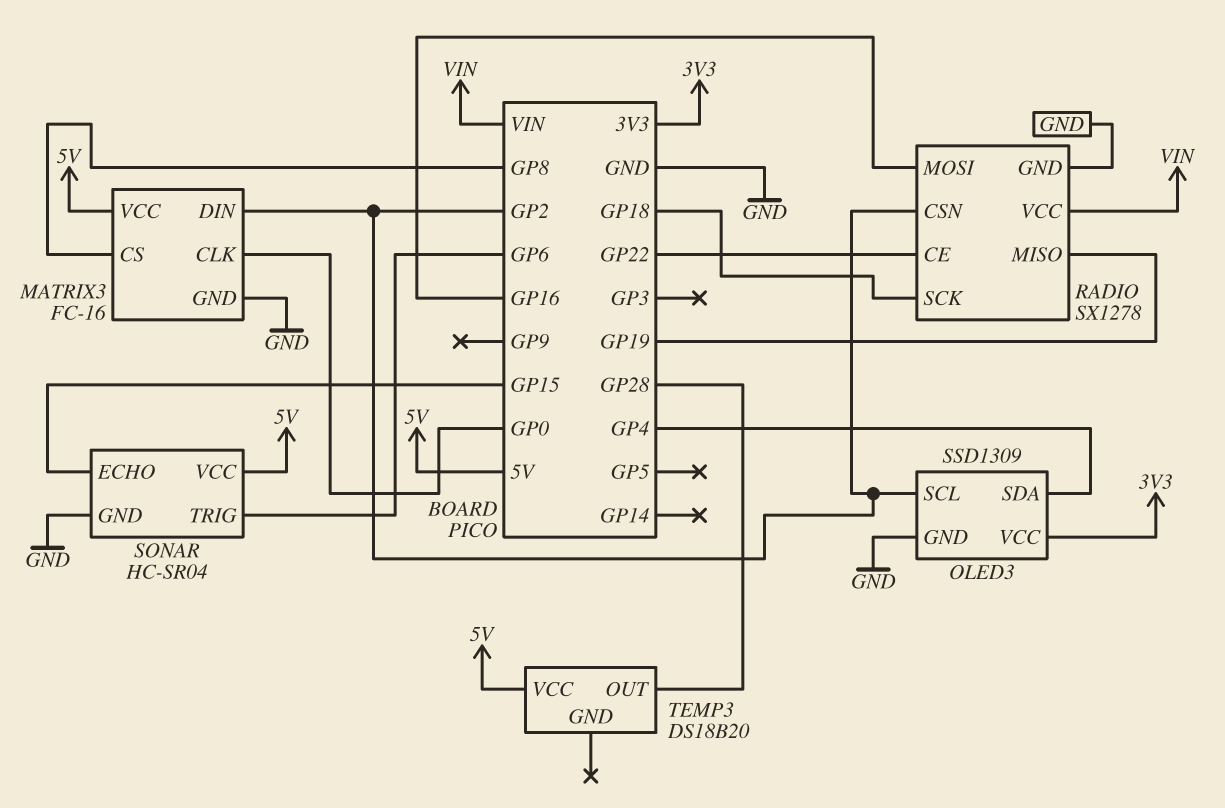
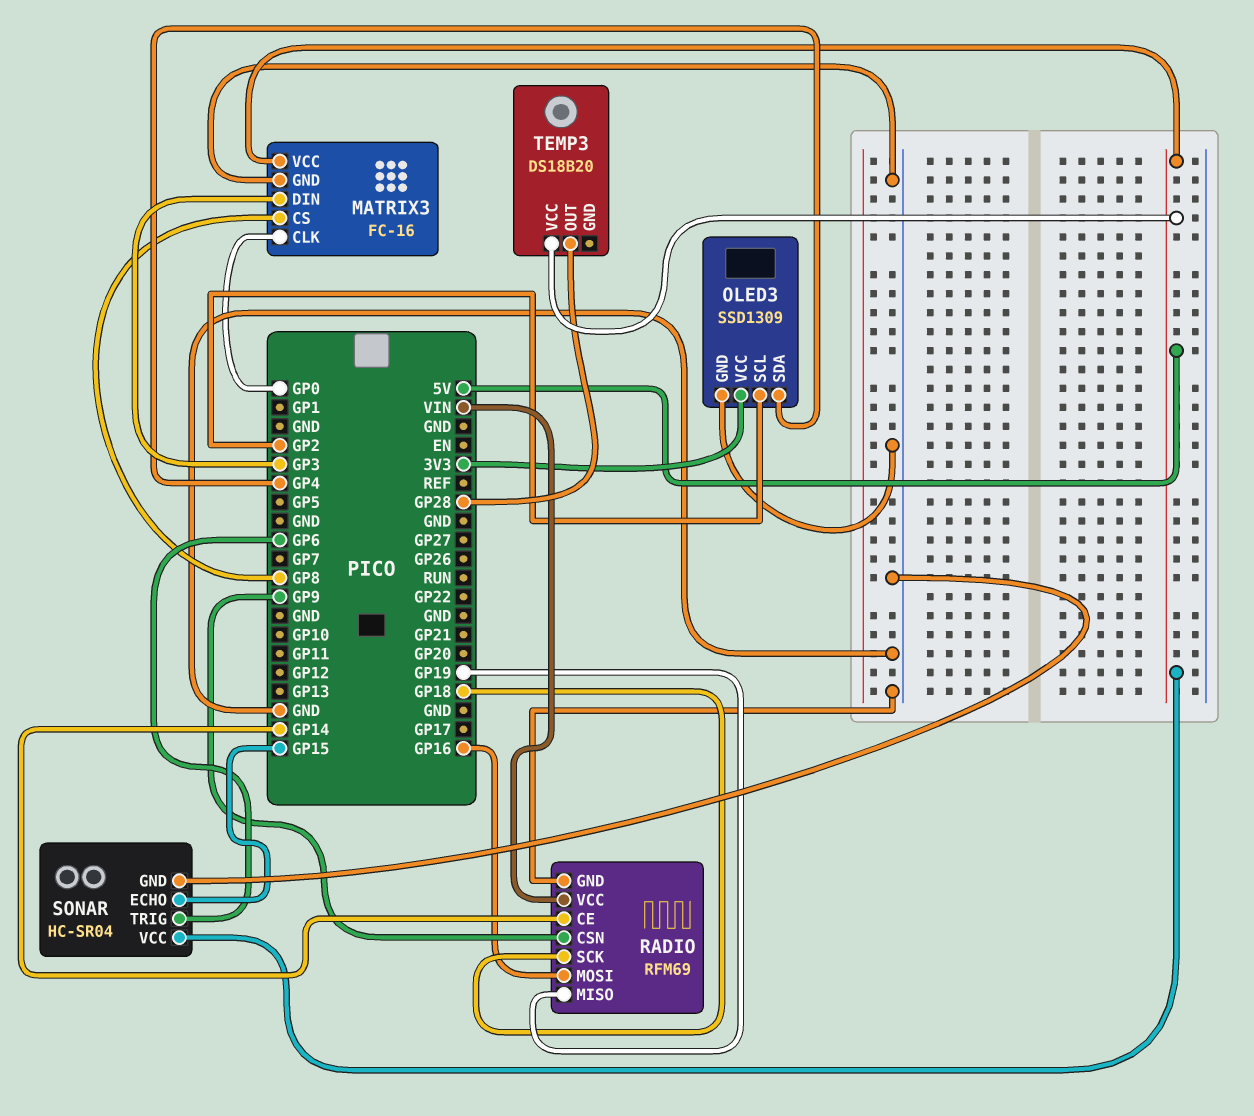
MATRIX3 pin DIN: GP2 -> GP3
RADIO: SX1278 -> RFM69
RADIO pin CE: GP22 -> GP14
RADIO pin CSN: GP2 -> GP9

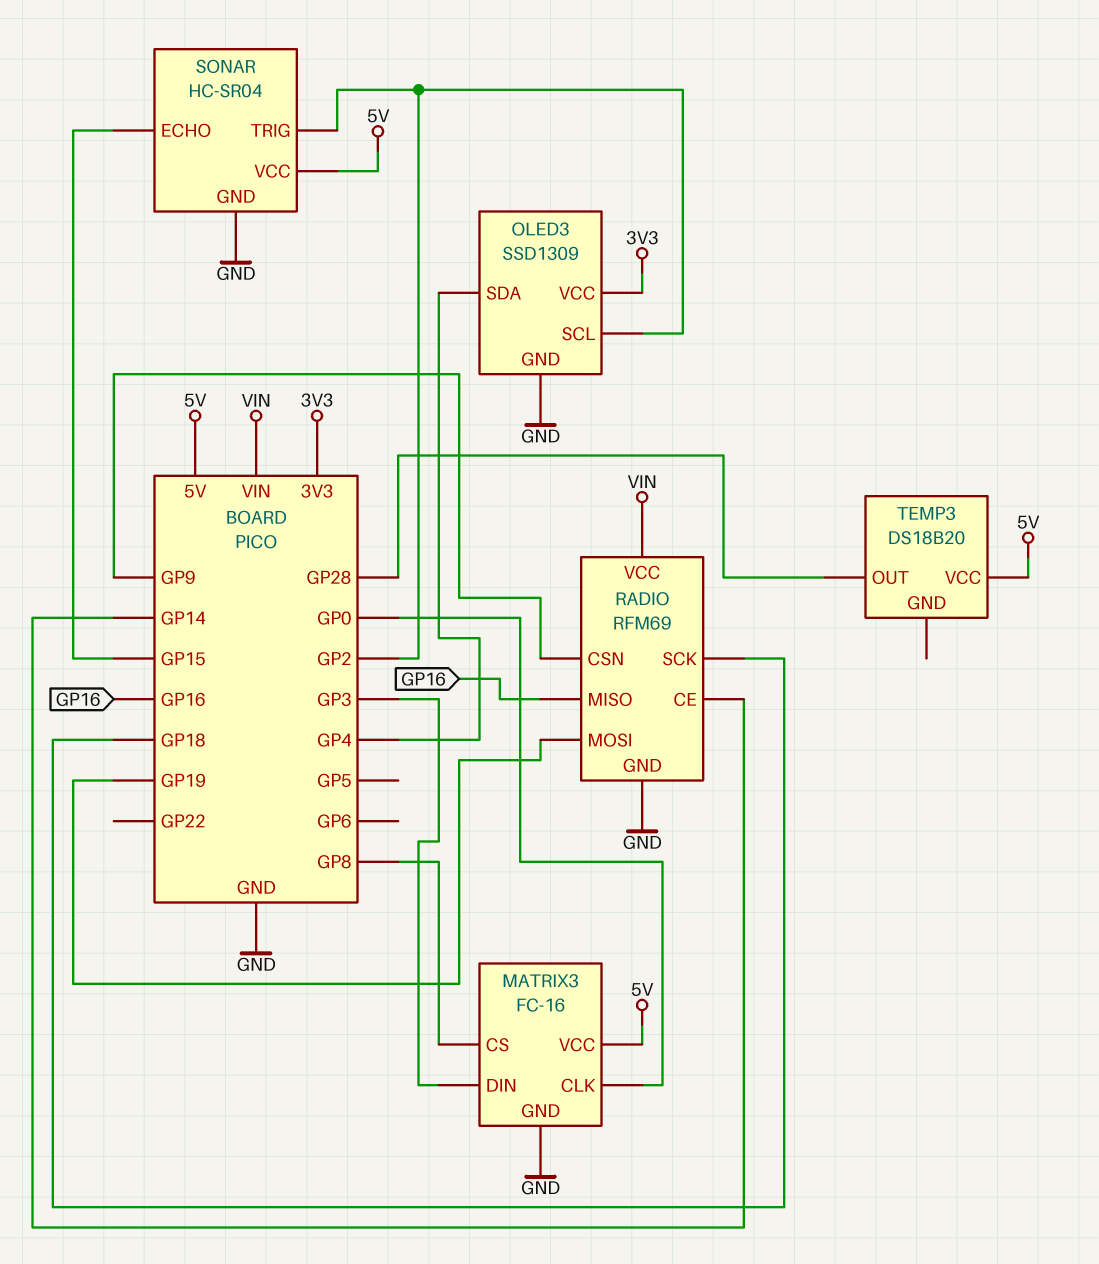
RADIO pin MISO: GP19 -> GP16
RADIO pin MOSI: GP16 -> GP19
SONAR pin TRIG: GP6 -> GP2

